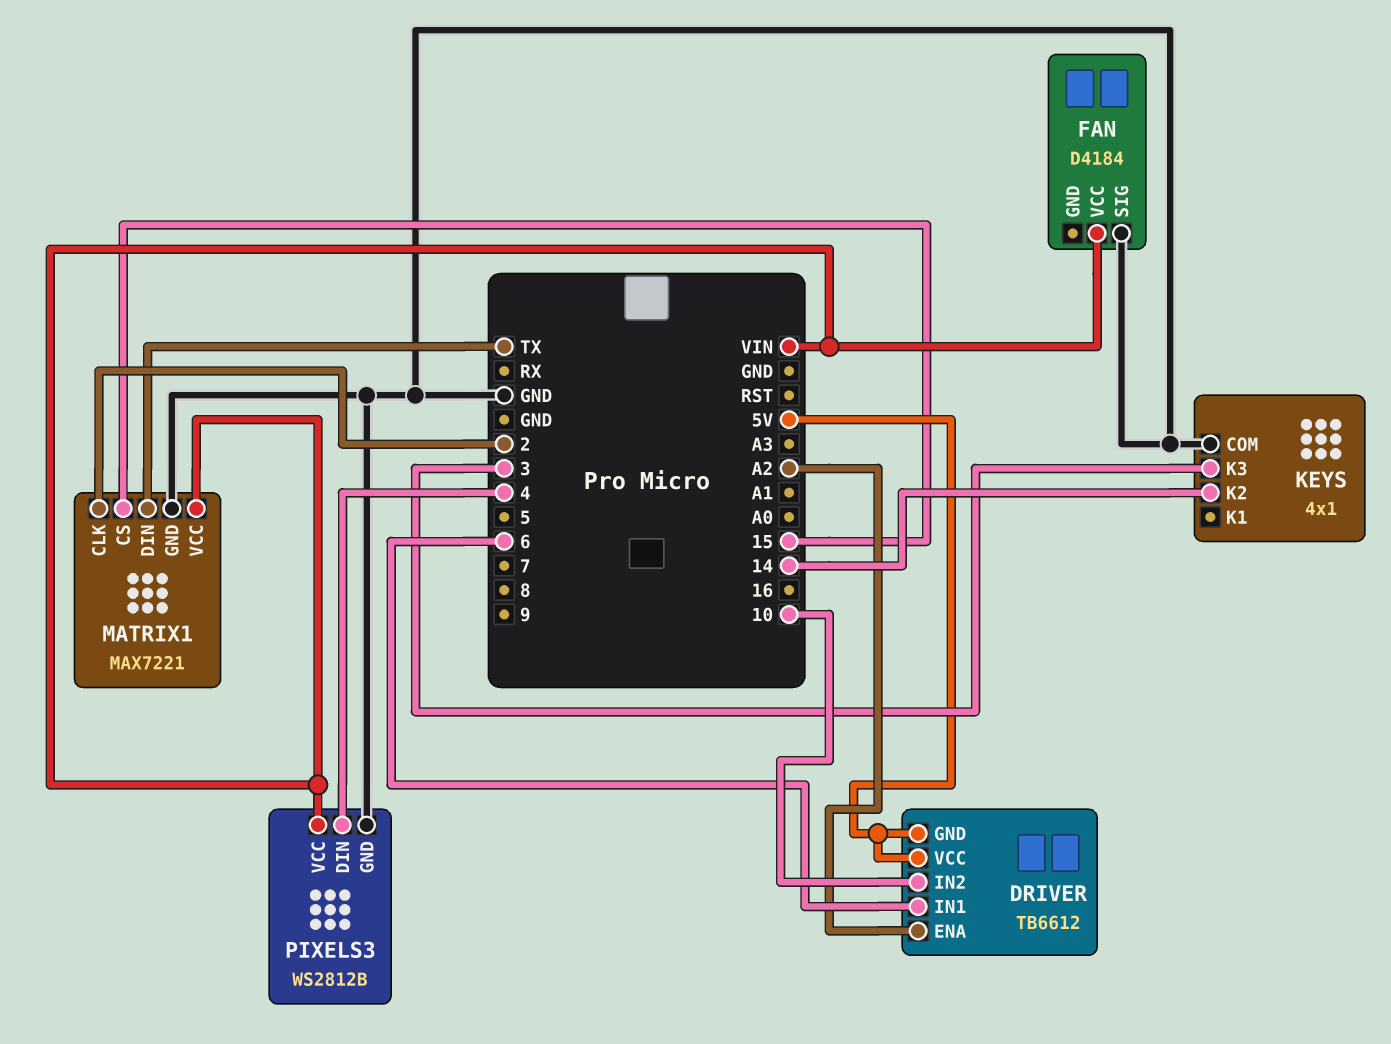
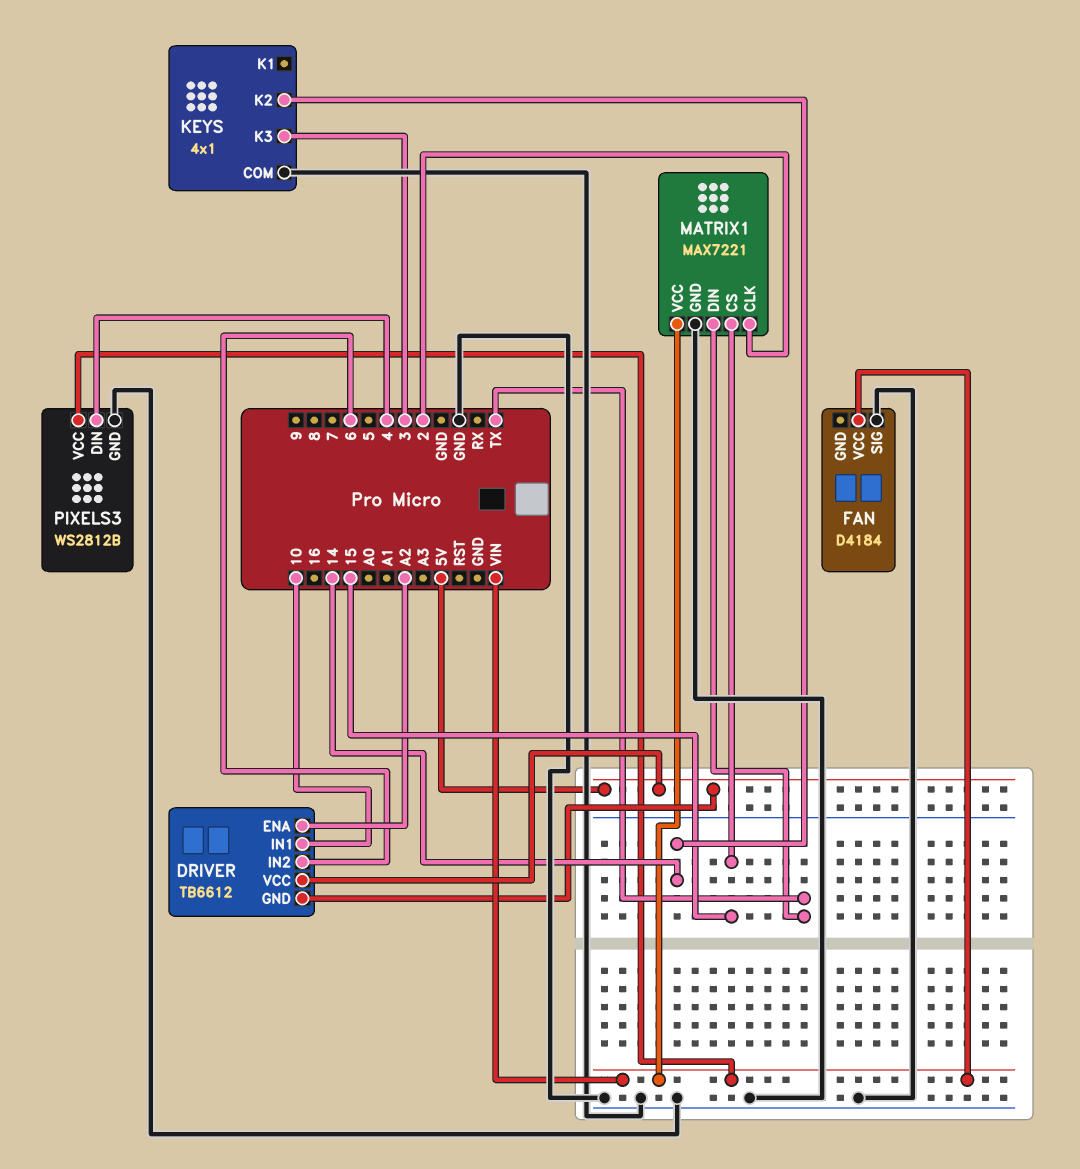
DRIVER pin IN1: 6 -> 10
DRIVER pin IN2: 10 -> 6

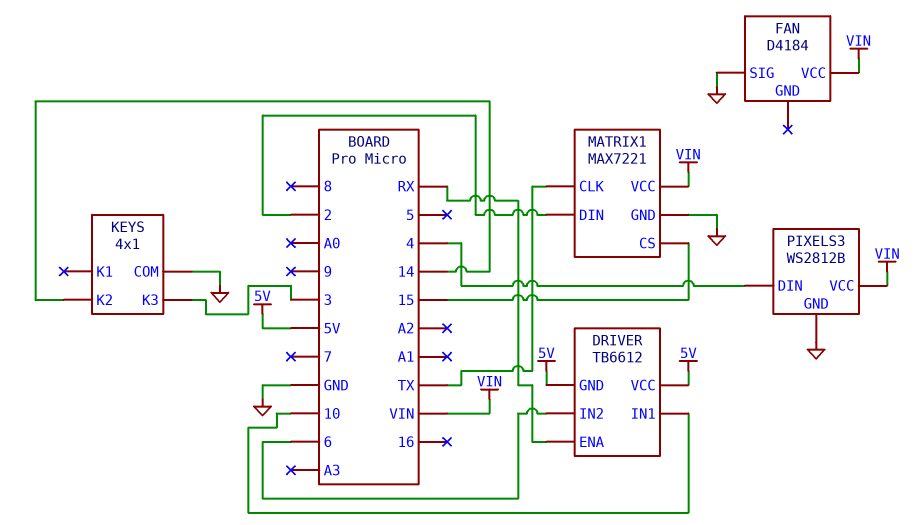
DRIVER pin ENA: A2 -> RX
MATRIX1 pin CLK: 2 -> TX
MATRIX1 pin DIN: TX -> 2

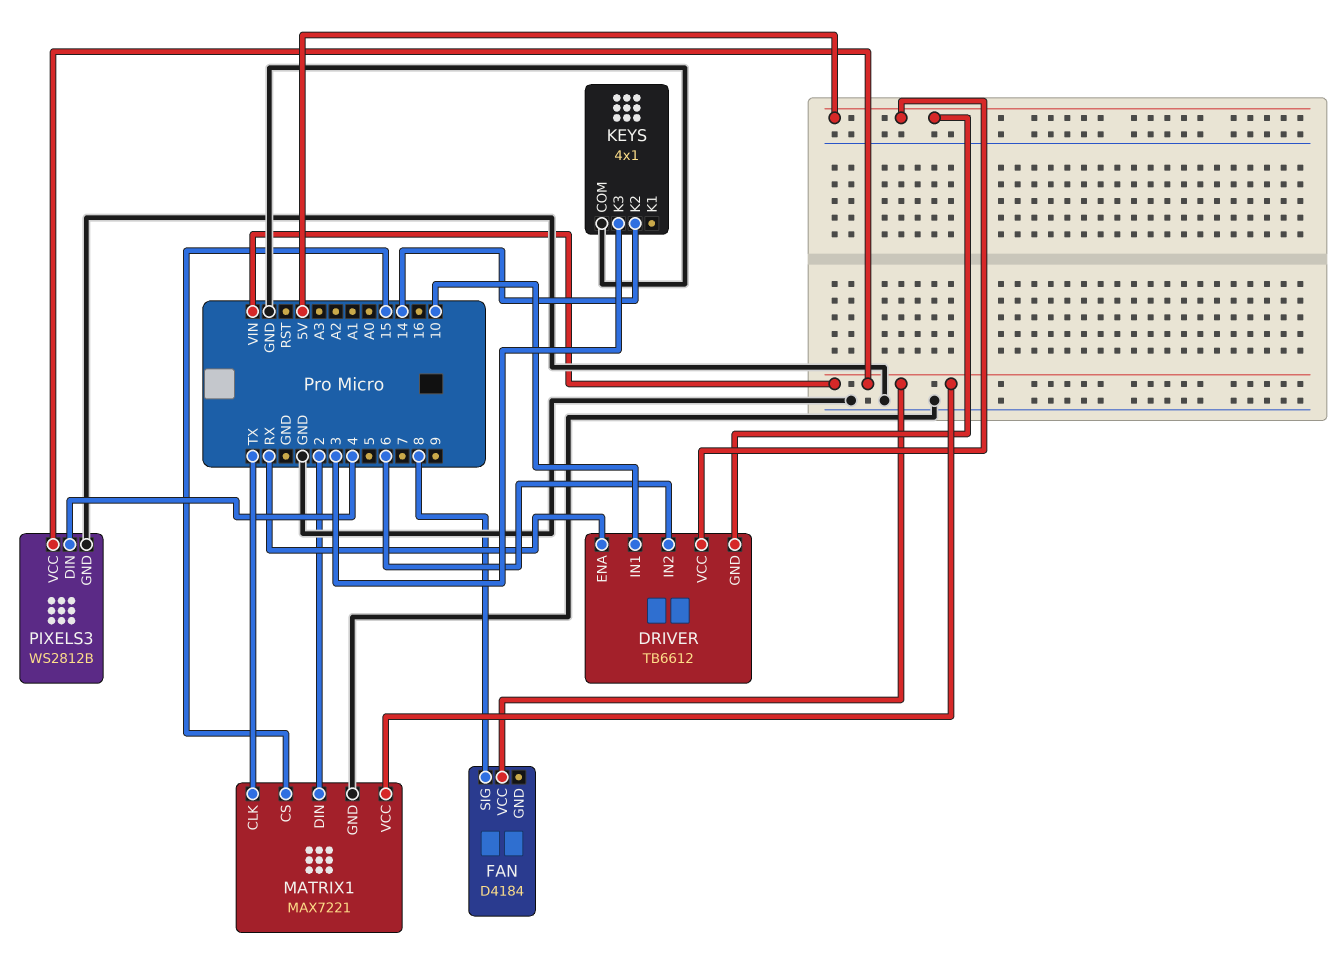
FAN pin SIG: GND -> 8

